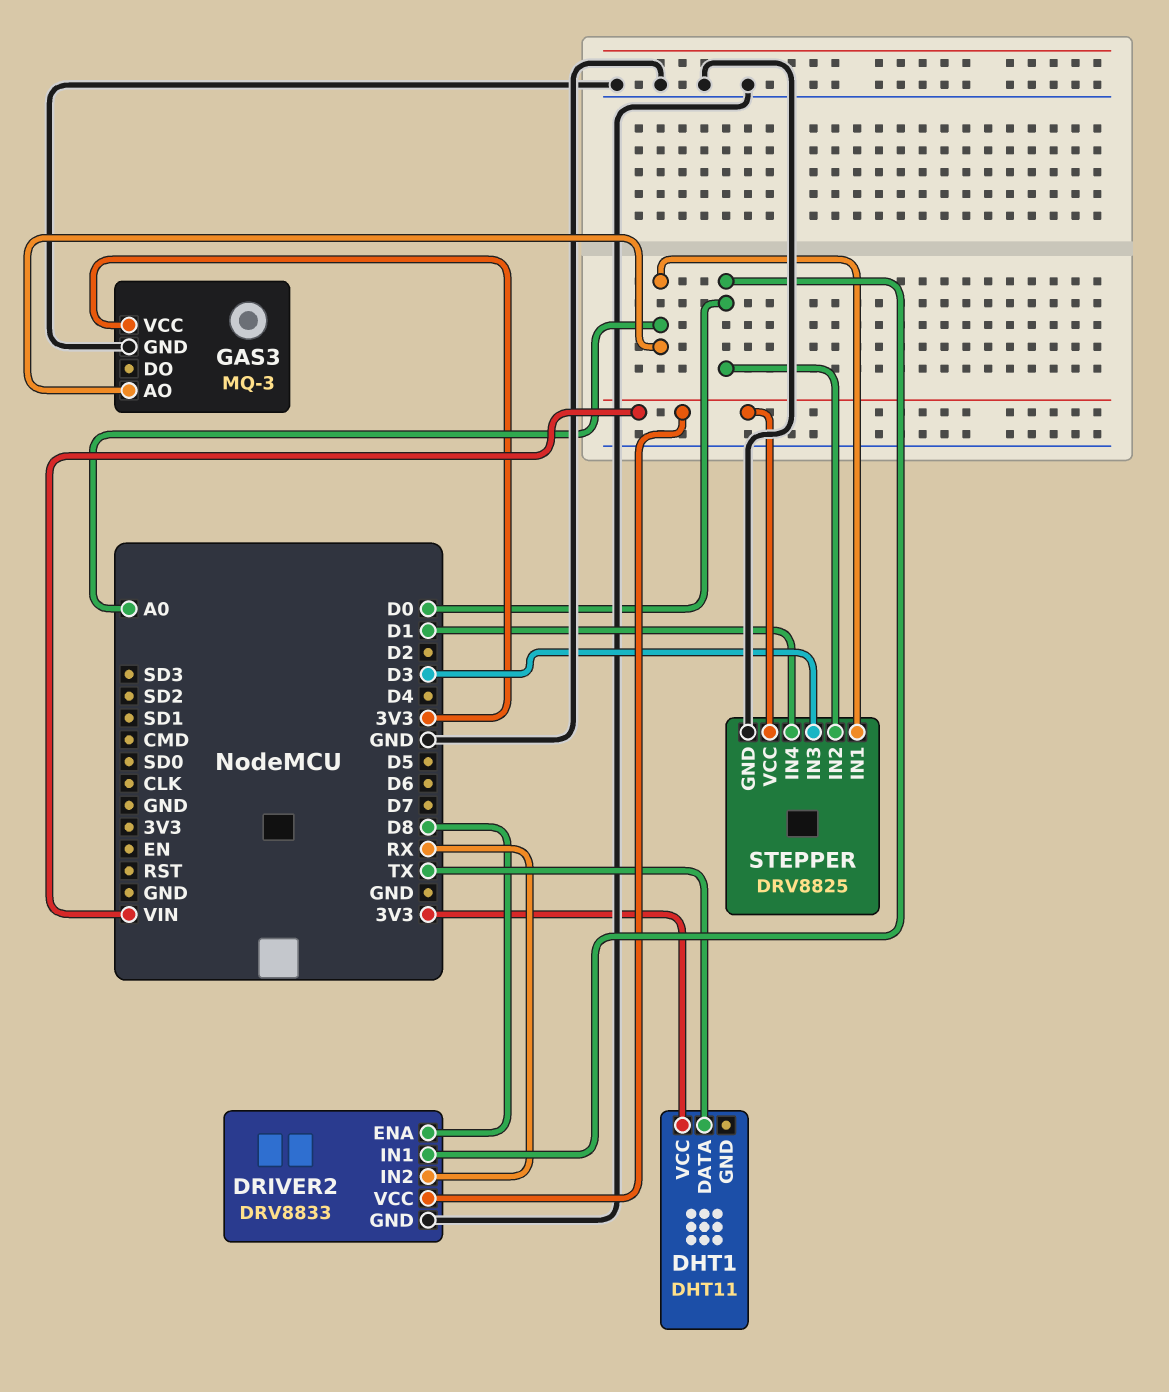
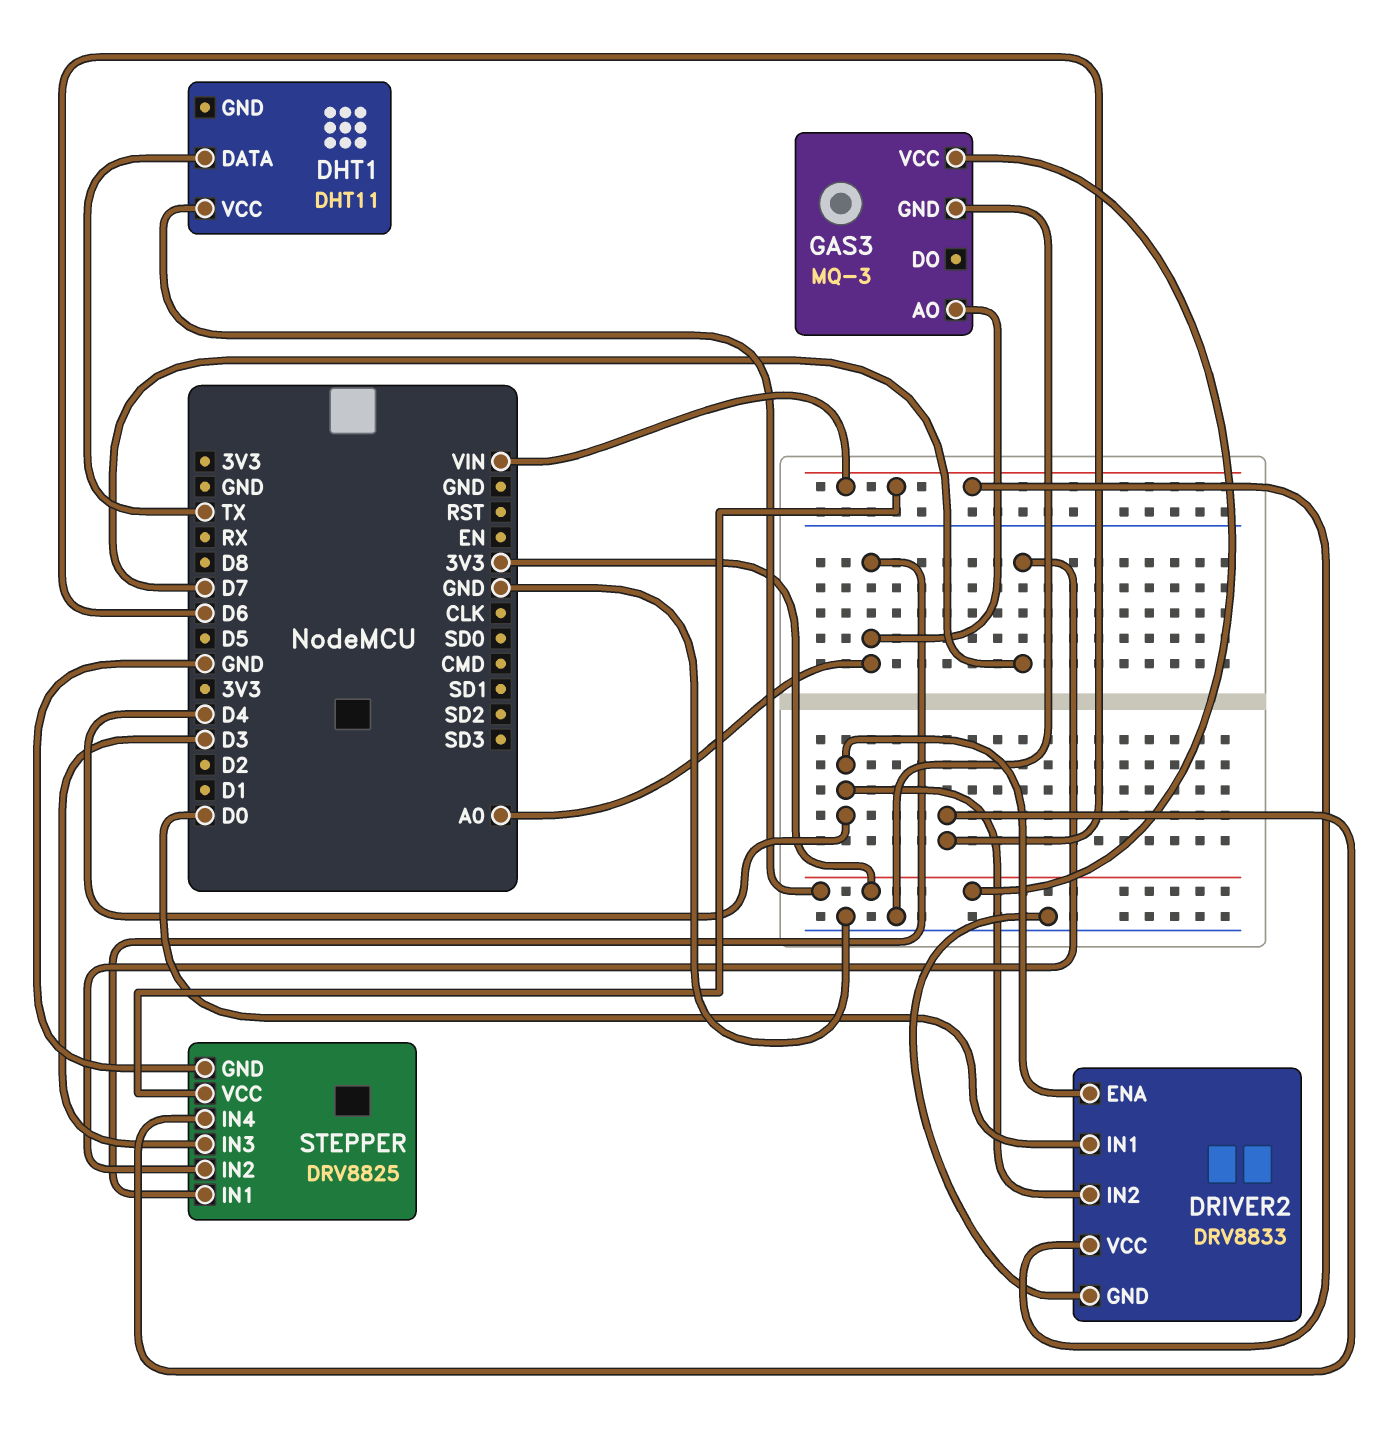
DRIVER2 pin ENA: D8 -> D4
DRIVER2 pin IN2: RX -> D4
STEPPER pin IN2: D0 -> D7
STEPPER pin IN4: D1 -> D6

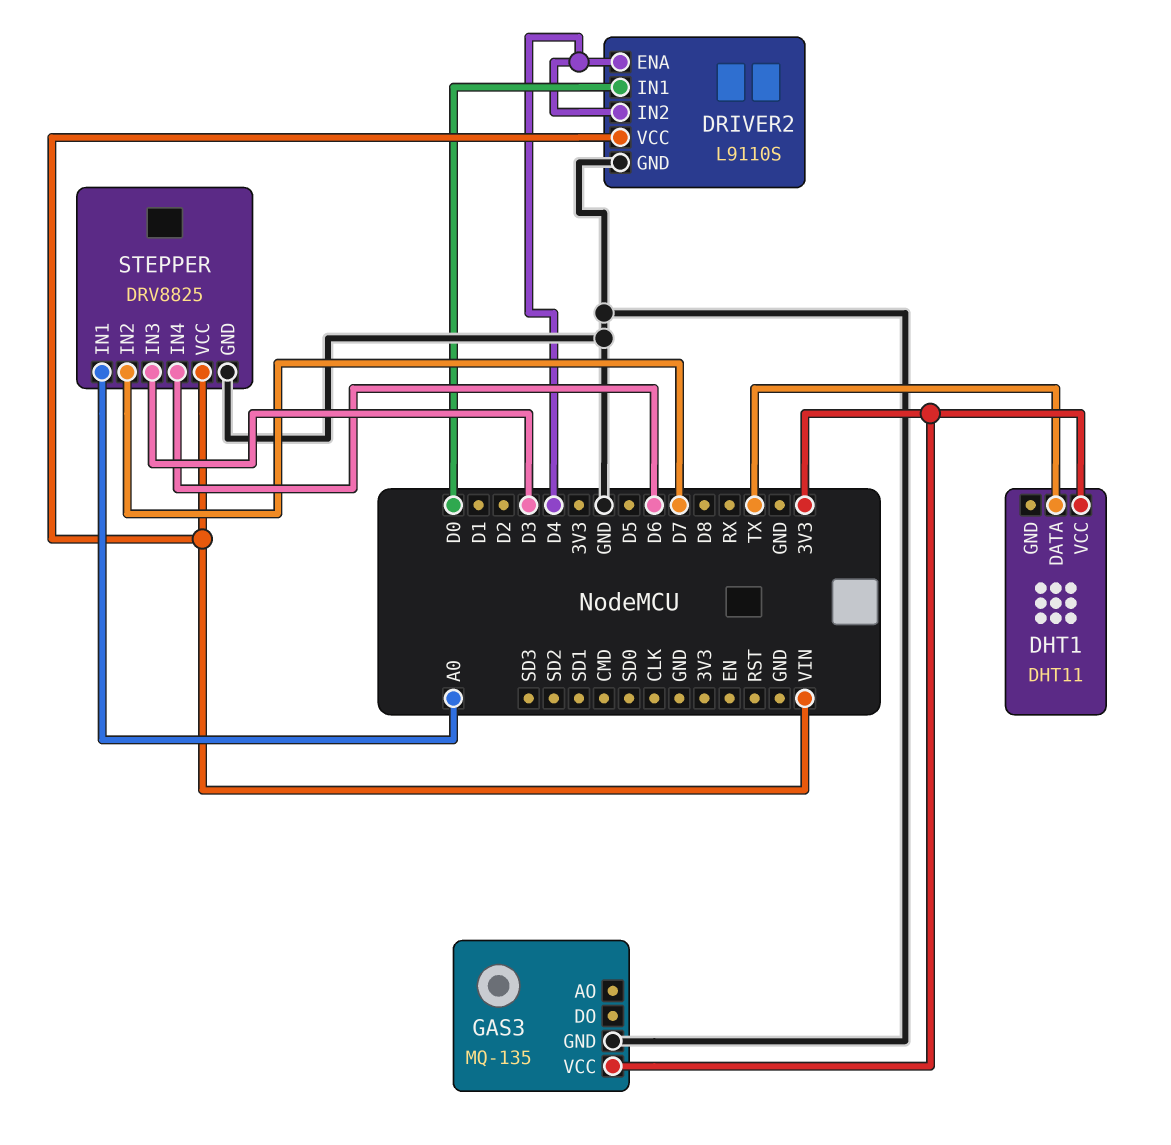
DRIVER2: DRV8833 -> L9110S
GAS3: MQ-3 -> MQ-135
GAS3 pin AO: A0 -> none

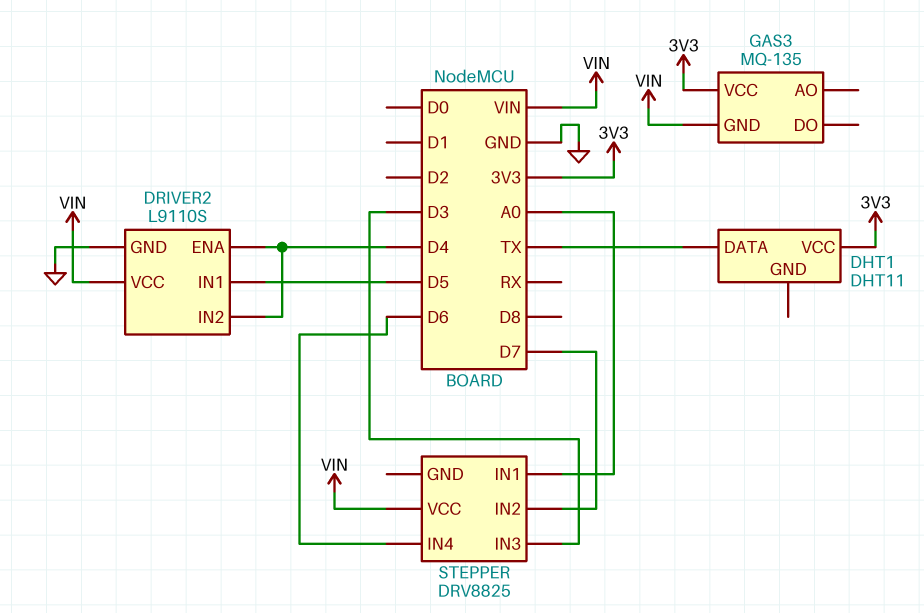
DRIVER2 pin IN1: D0 -> D5
GAS3 pin GND: GND -> VIN
STEPPER pin GND: GND -> none

